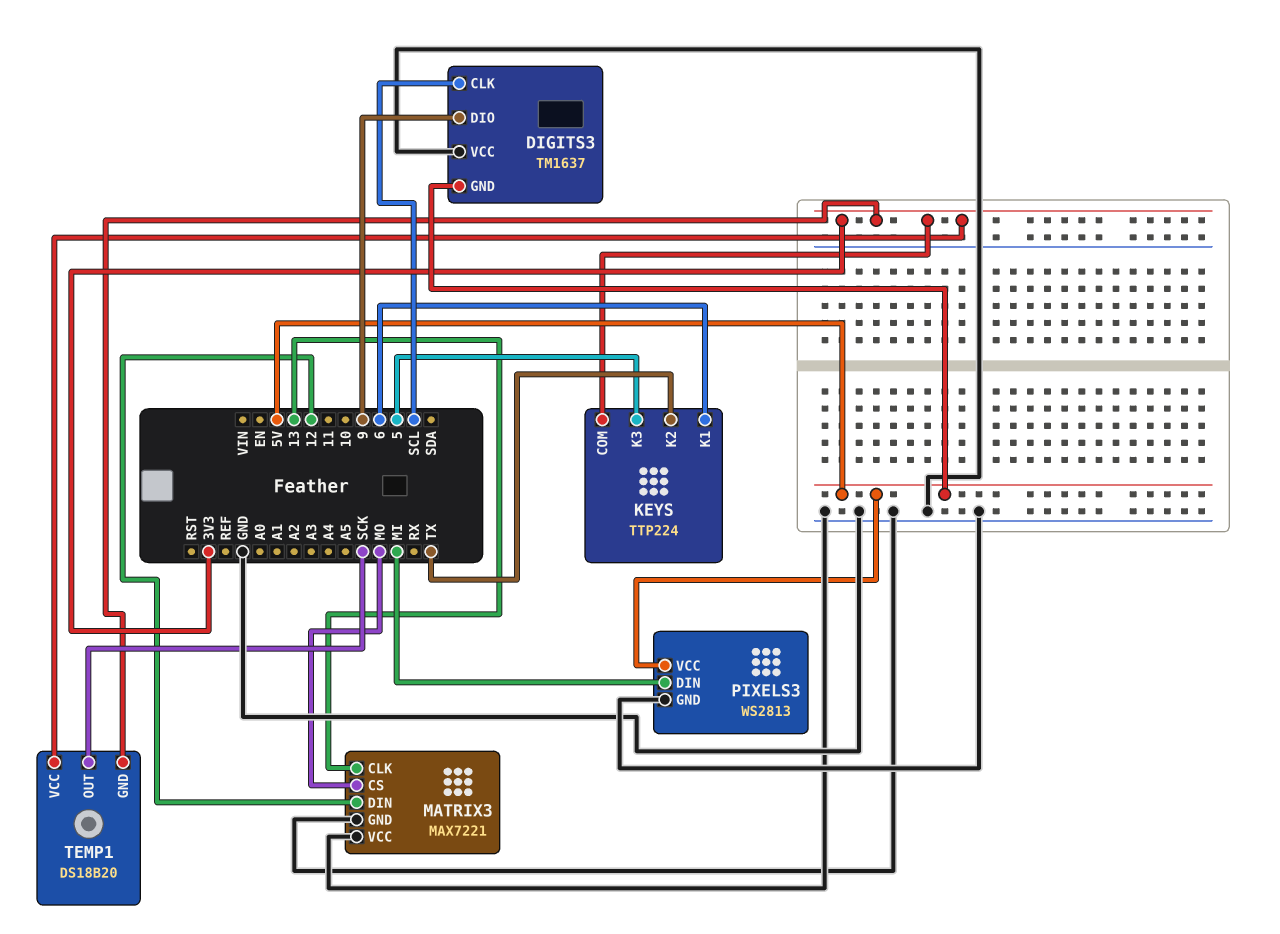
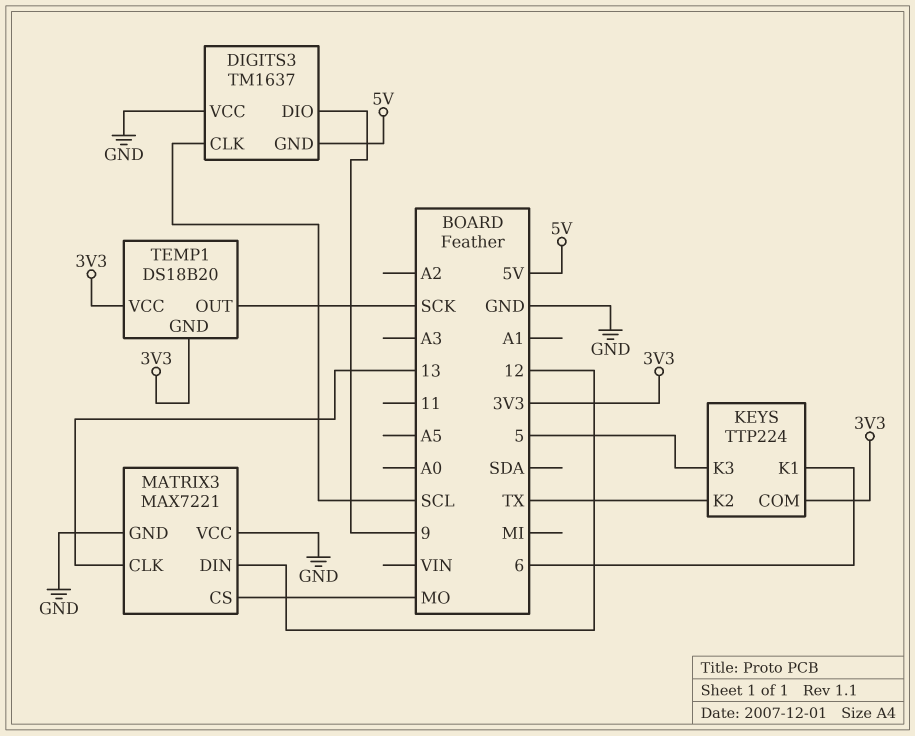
PIXELS3: WS2813 -> none
PIXELS3 pin DIN: MI -> none
PIXELS3 pin GND: GND -> none
PIXELS3 pin VCC: 5V -> none

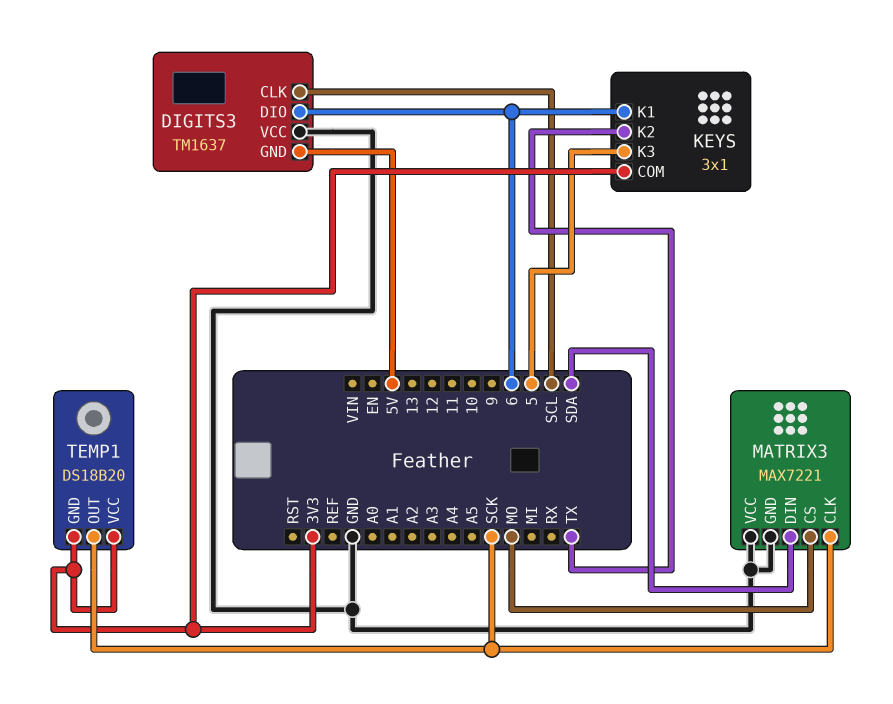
DIGITS3 pin DIO: 9 -> 6
KEYS: TTP224 -> 3x1
MATRIX3 pin CLK: 13 -> SCK
MATRIX3 pin DIN: 12 -> SDA

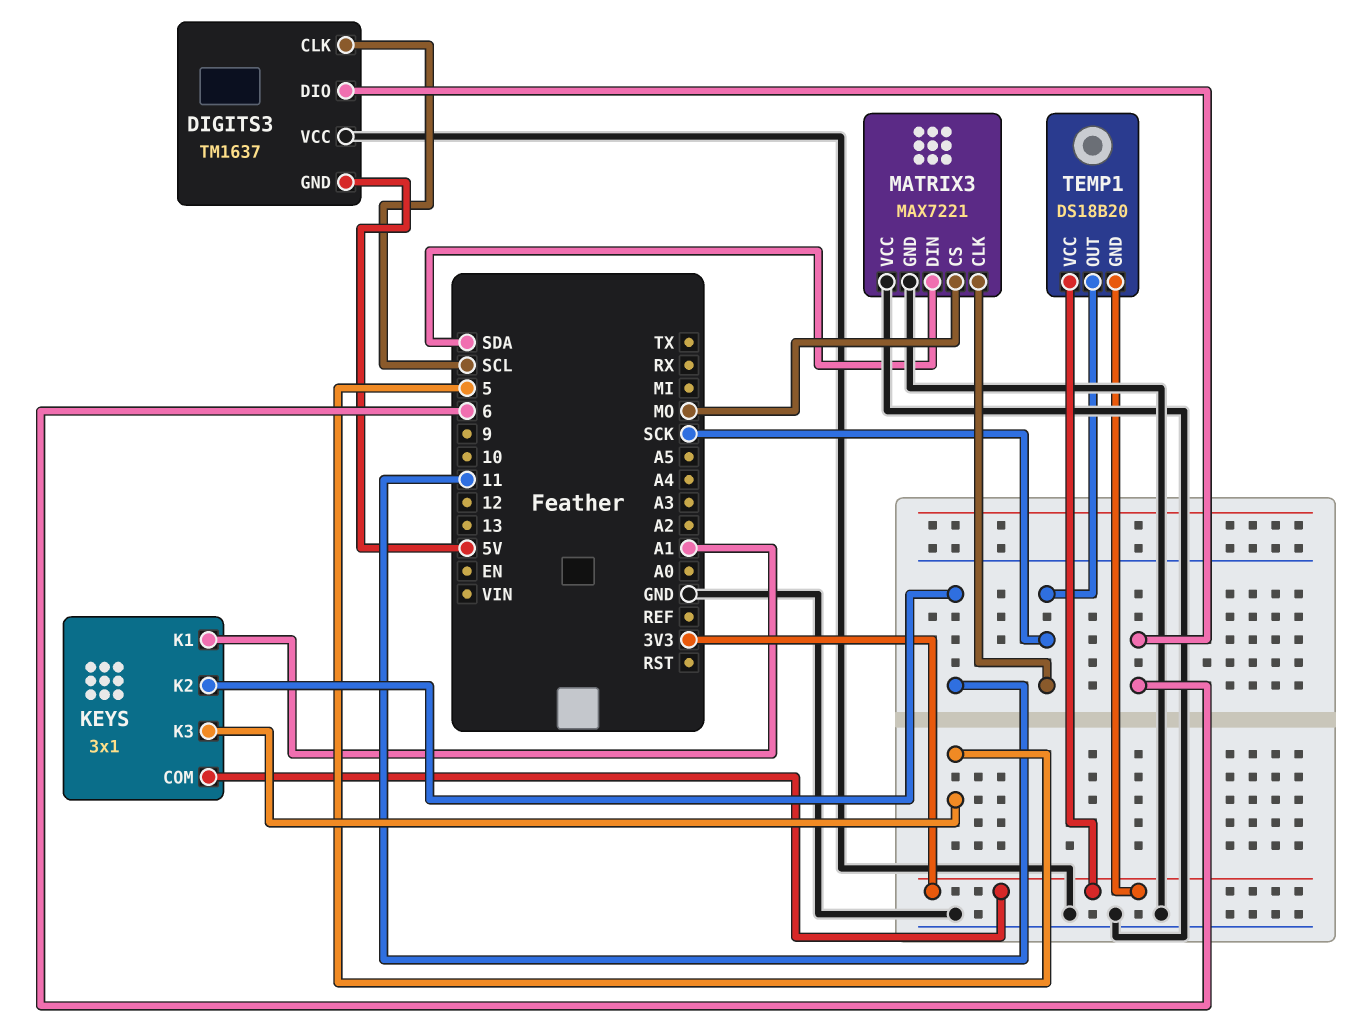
KEYS pin K1: 6 -> A1
KEYS pin K2: TX -> 11

